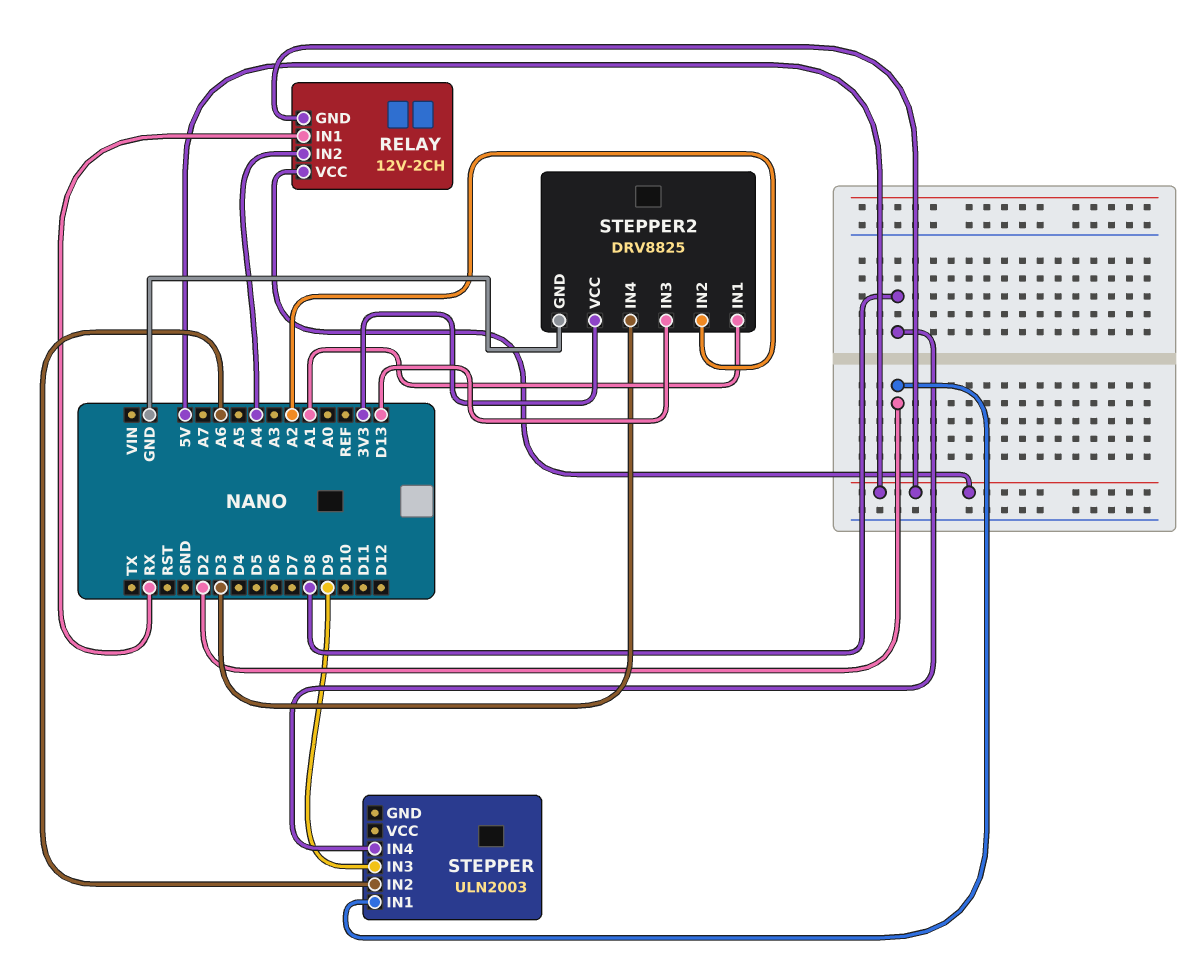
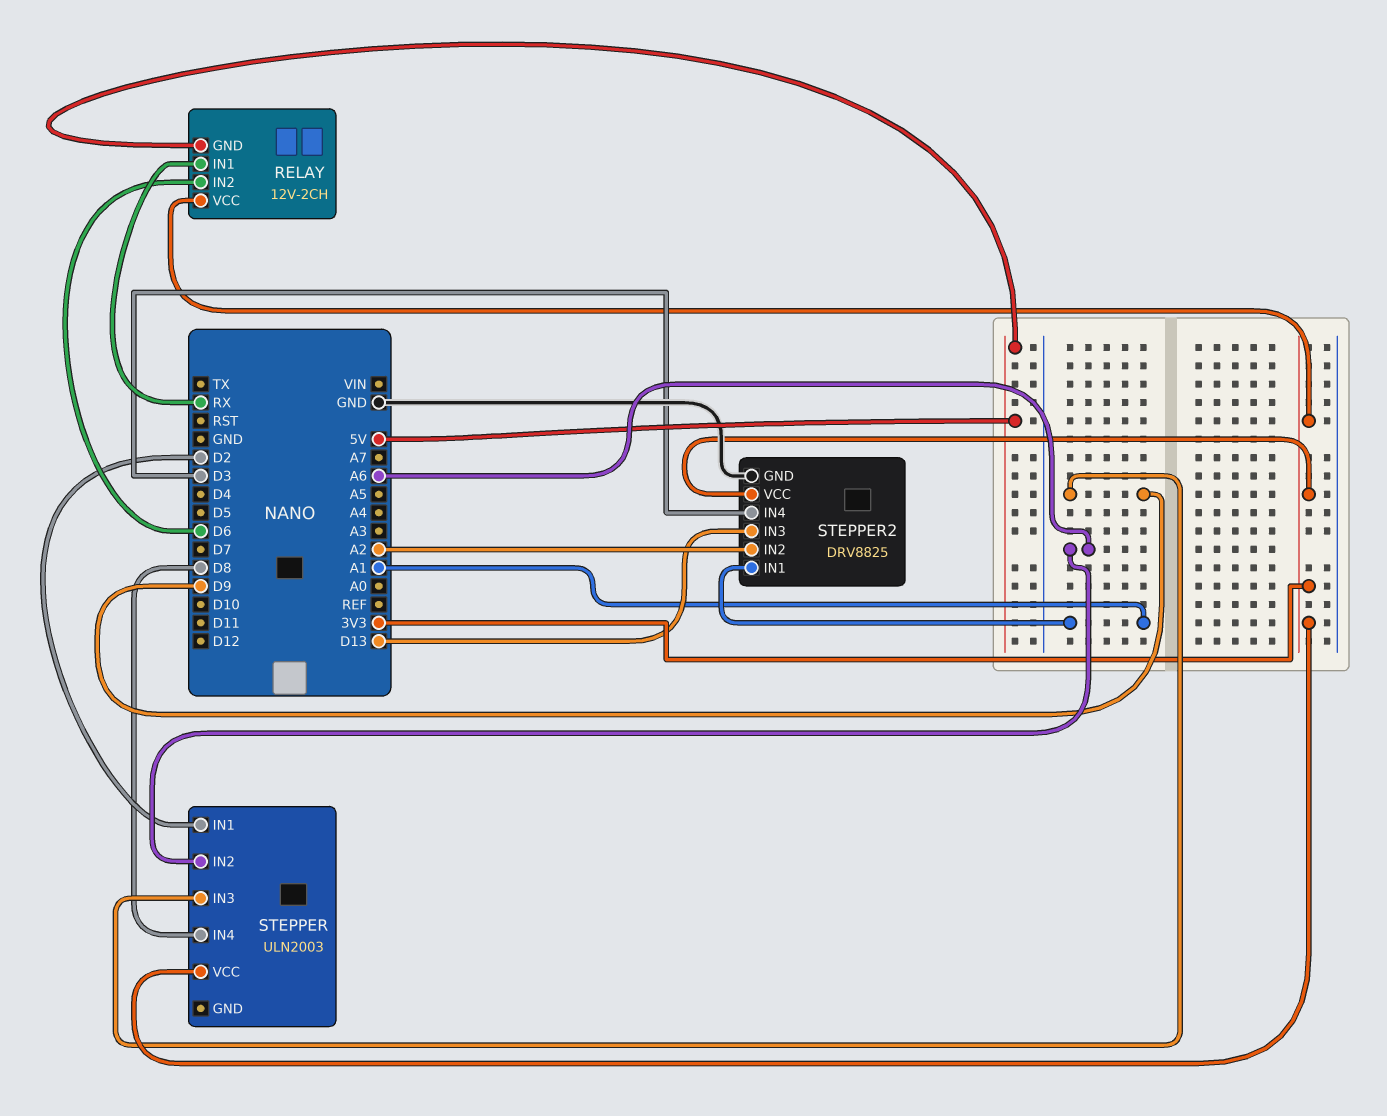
RELAY pin IN2: A4 -> D6
RELAY pin VCC: 5V -> 3V3
STEPPER pin VCC: none -> 3V3

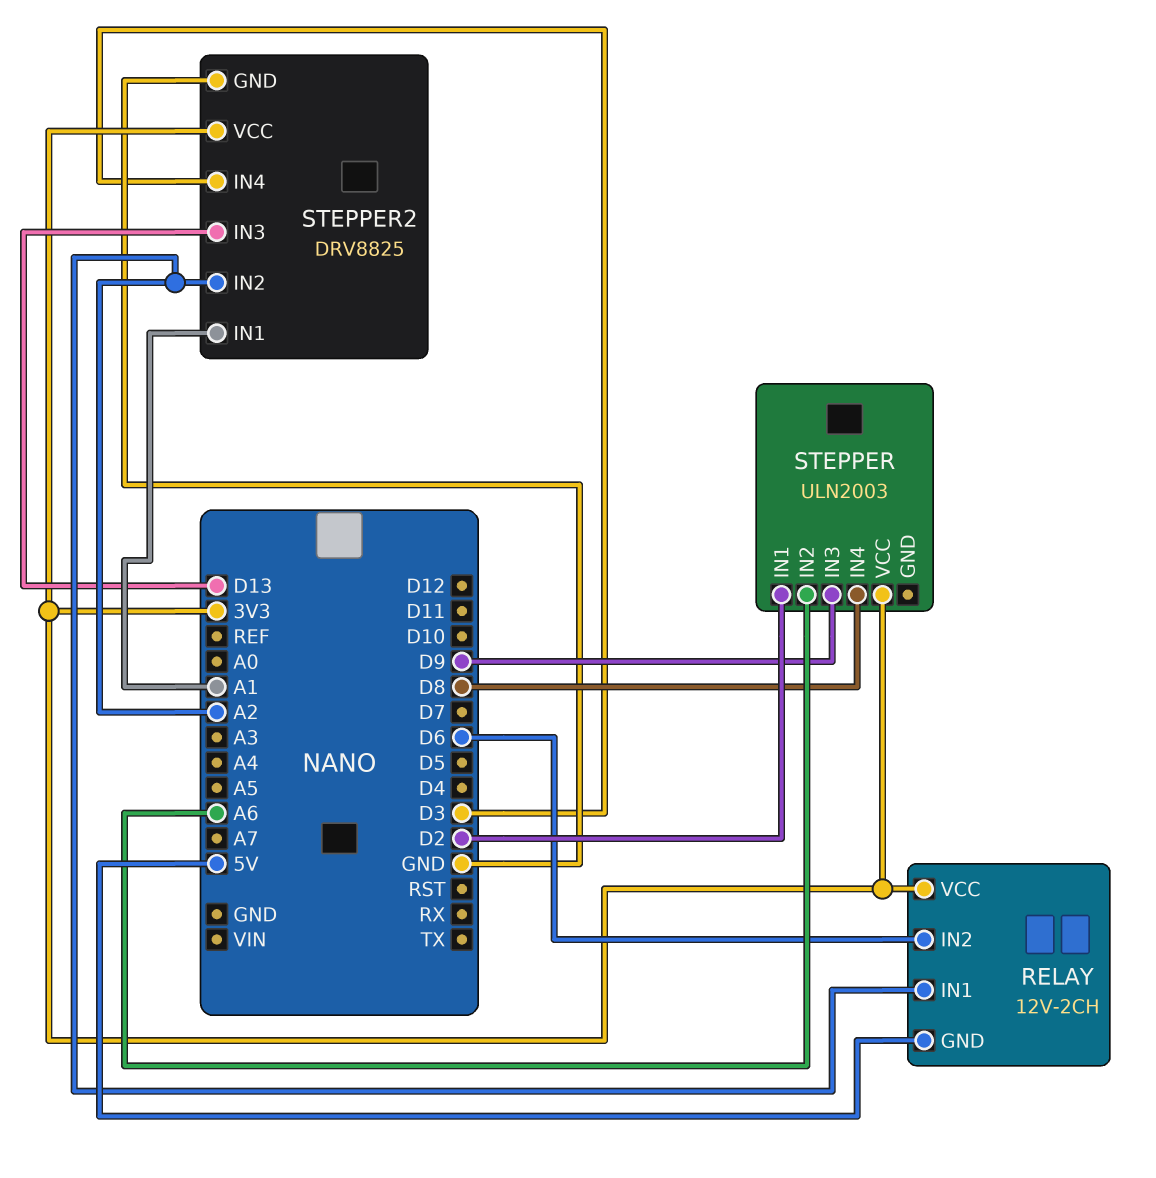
RELAY pin IN1: RX -> A2

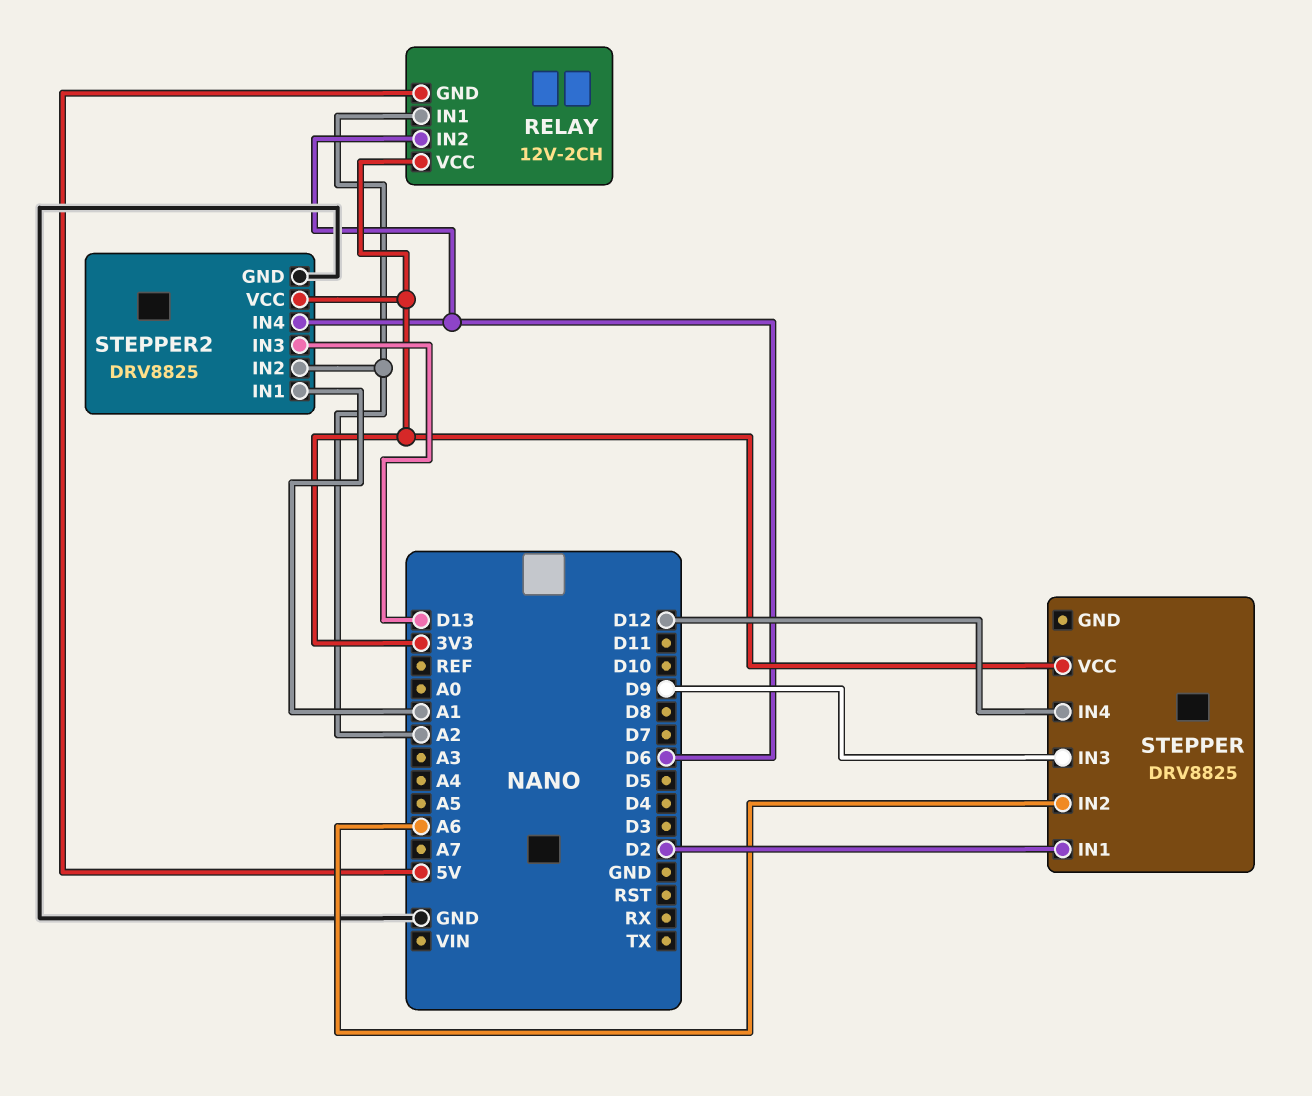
STEPPER: ULN2003 -> DRV8825
STEPPER pin IN4: D8 -> D12
STEPPER2 pin IN4: D3 -> D6

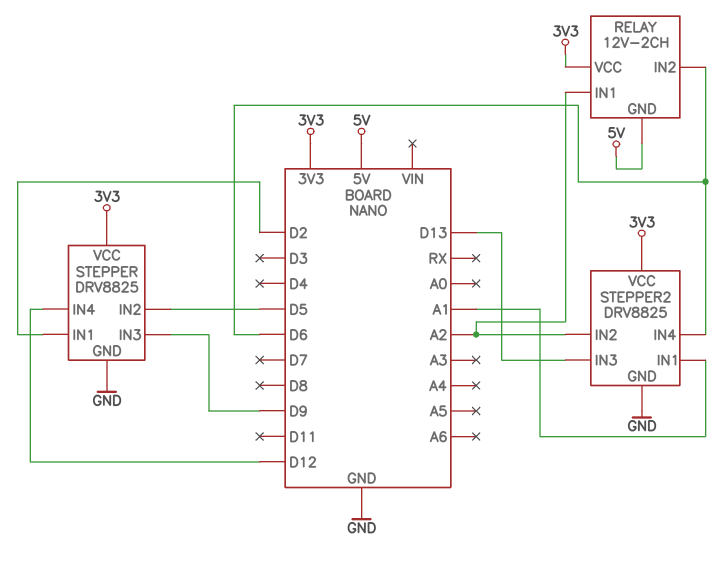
STEPPER pin GND: none -> GND
STEPPER pin IN2: A6 -> D5

